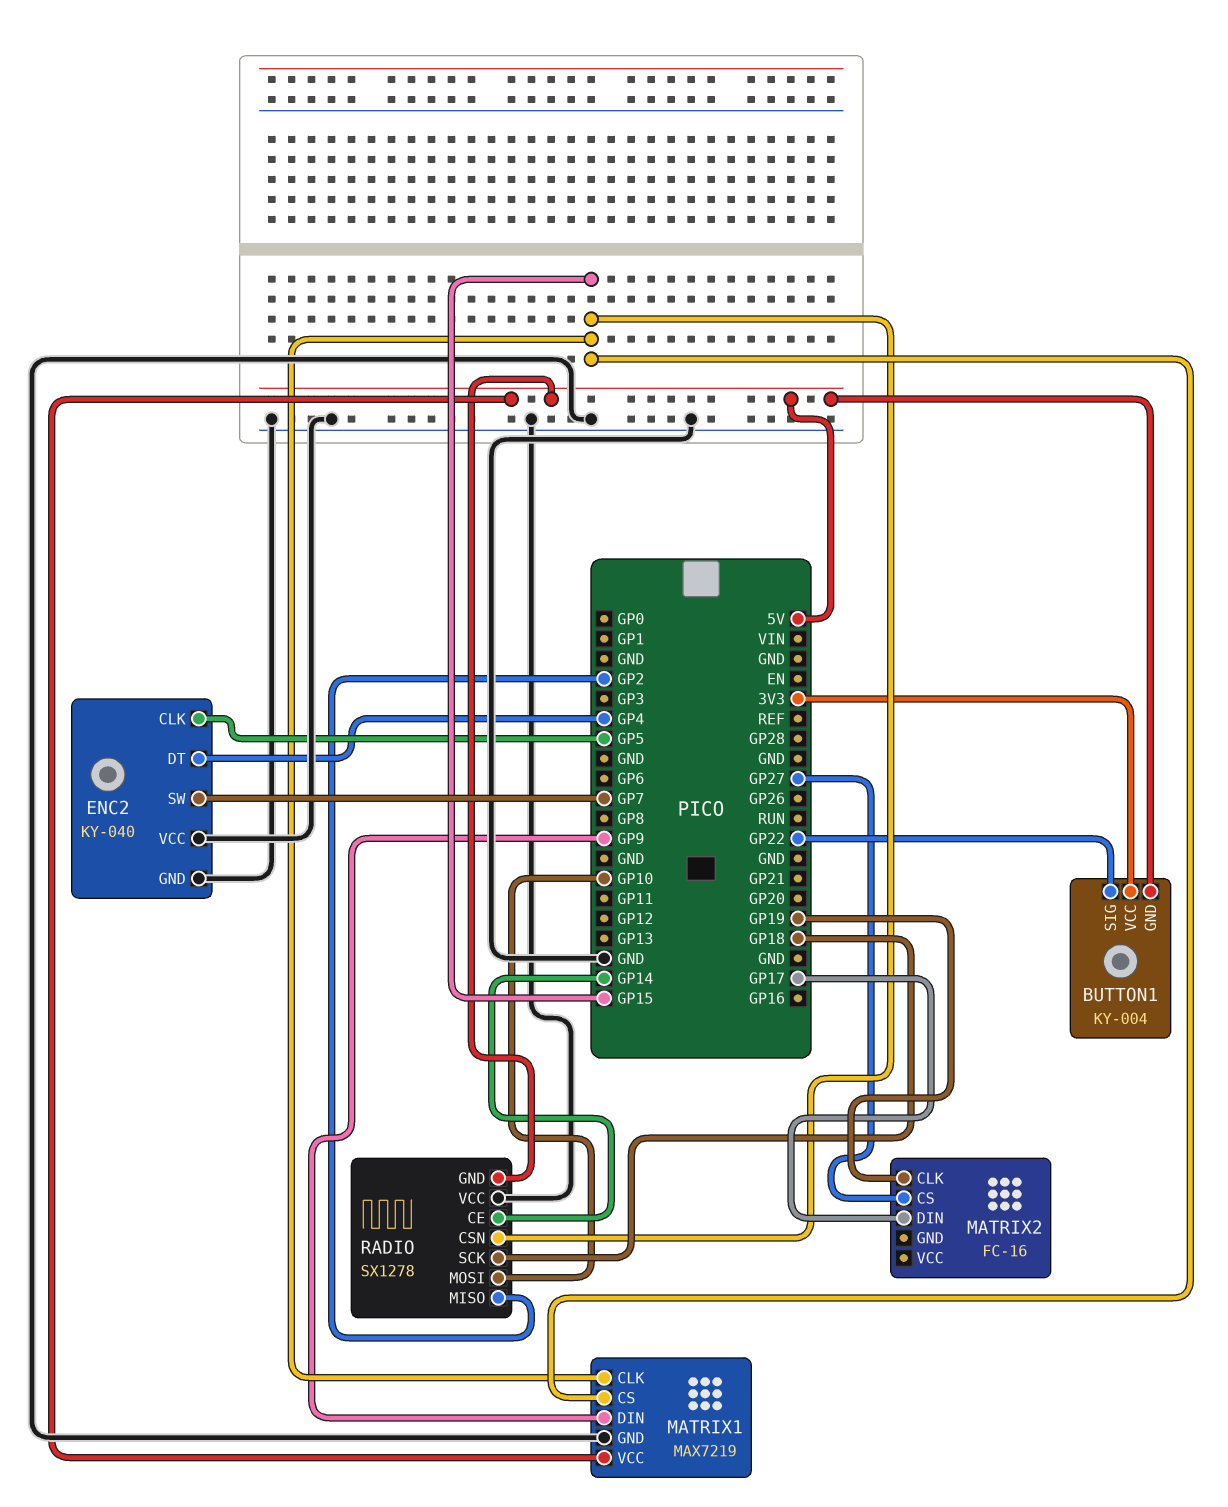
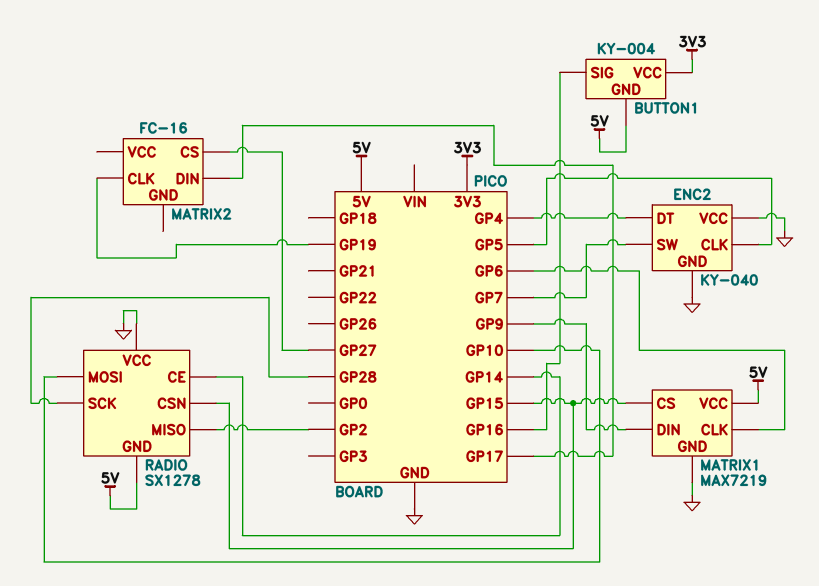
BUTTON1 pin SIG: GP22 -> GP16
MATRIX1 pin CLK: GP15 -> GP6
RADIO pin SCK: GP18 -> GP28

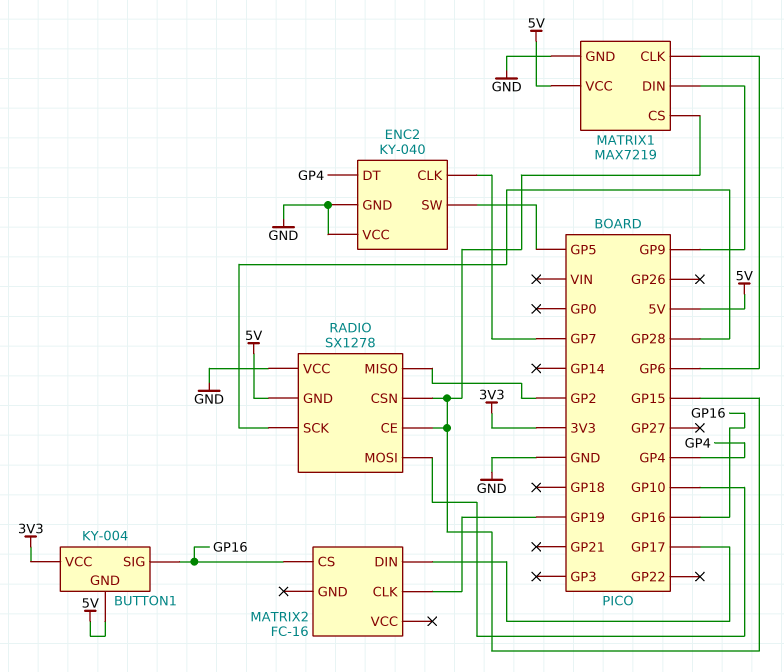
ENC2 pin CLK: GP5 -> GP7
ENC2 pin SW: GP7 -> GP5
MATRIX2 pin CS: GP27 -> GP16
RADIO pin CE: GP14 -> GP15

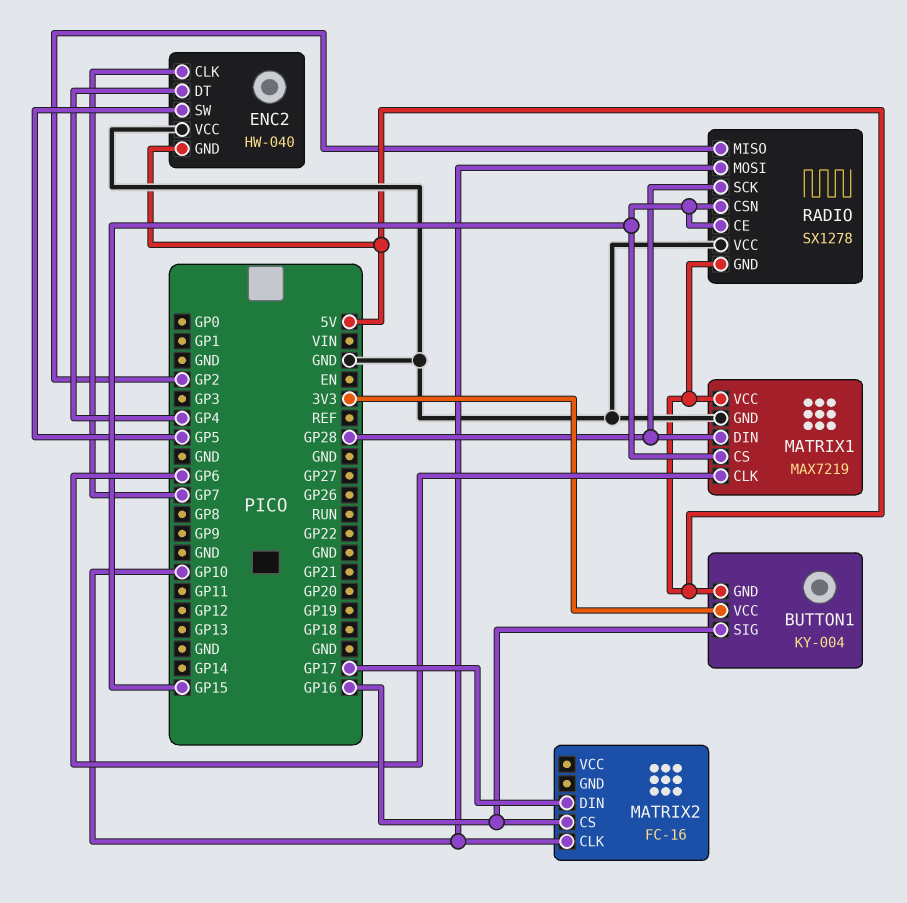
ENC2: KY-040 -> HW-040
ENC2 pin GND: GND -> 5V
MATRIX1 pin DIN: GP9 -> GP28
MATRIX2 pin CLK: GP19 -> GP10

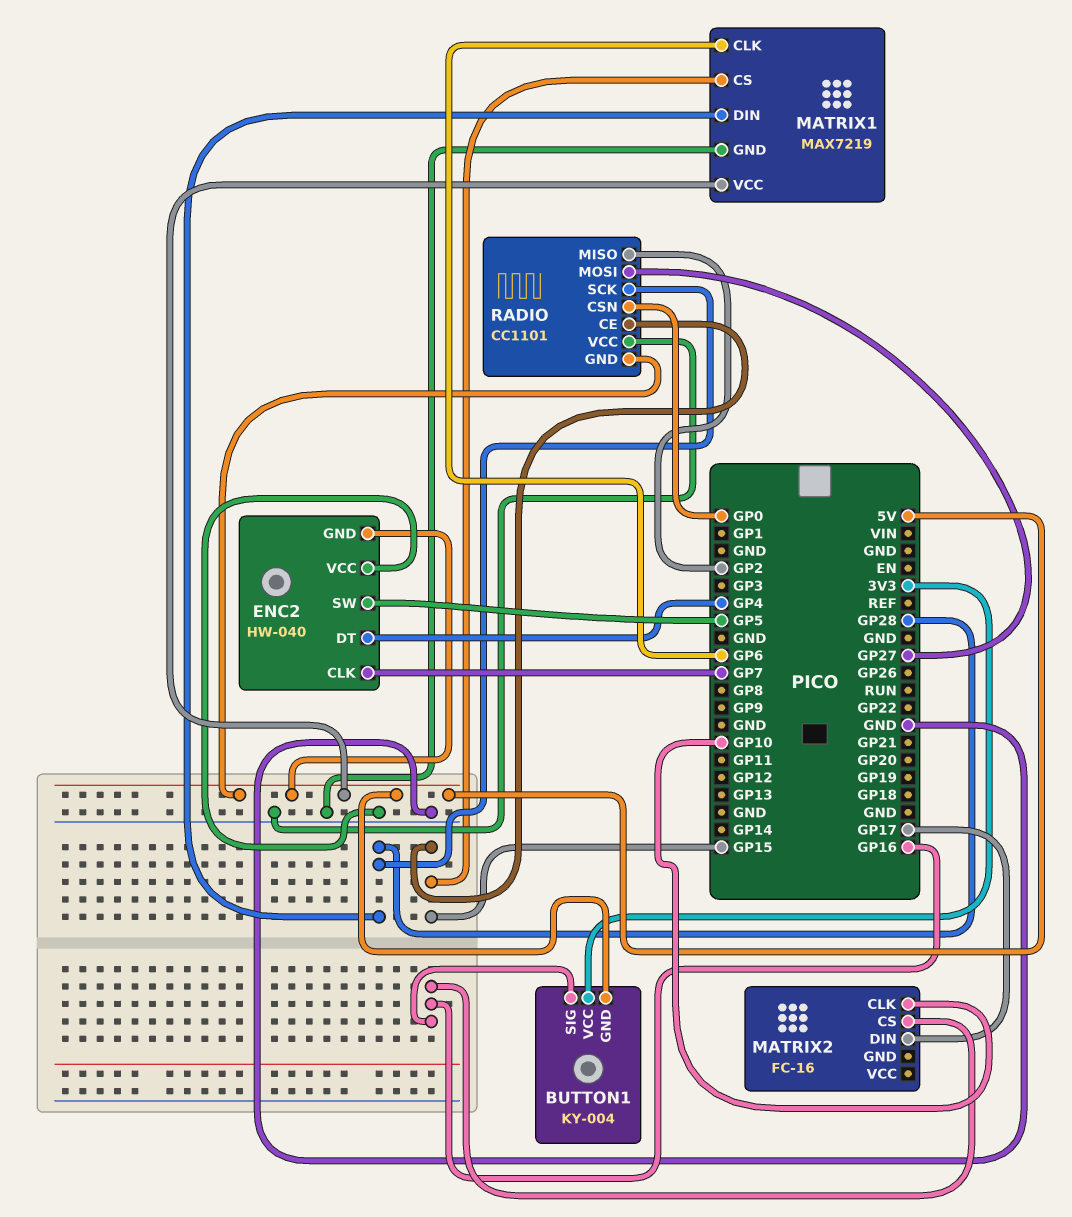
RADIO: SX1278 -> CC1101
RADIO pin CSN: GP15 -> GP0
RADIO pin MOSI: GP10 -> GP27

